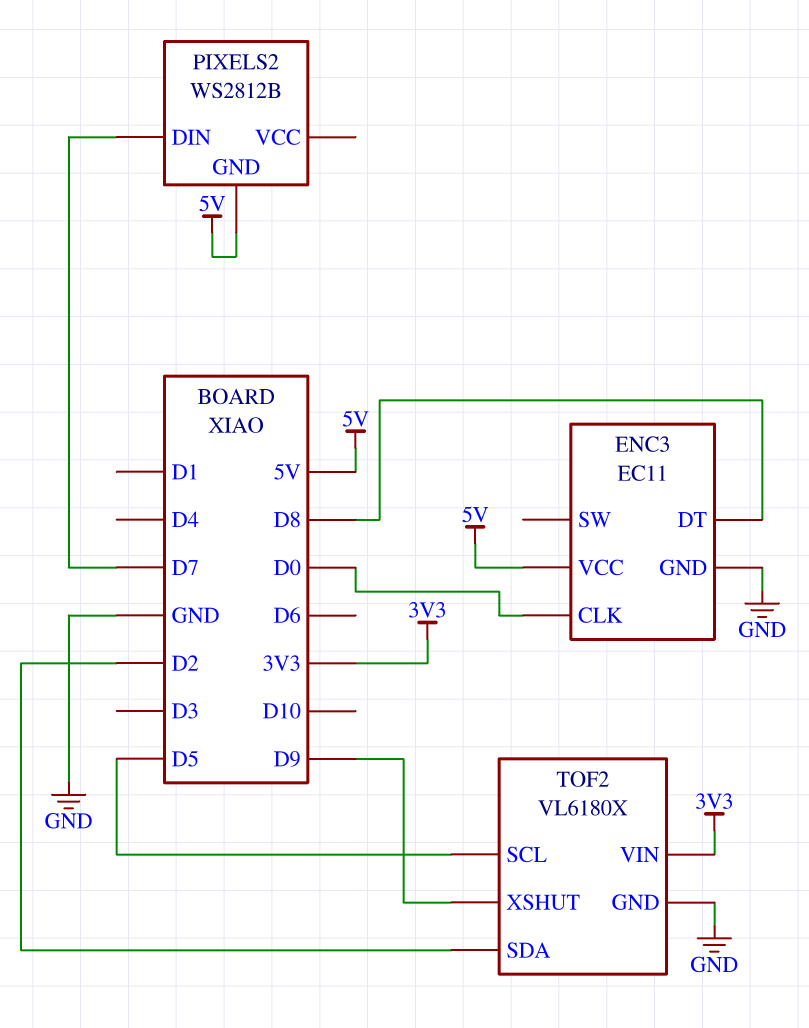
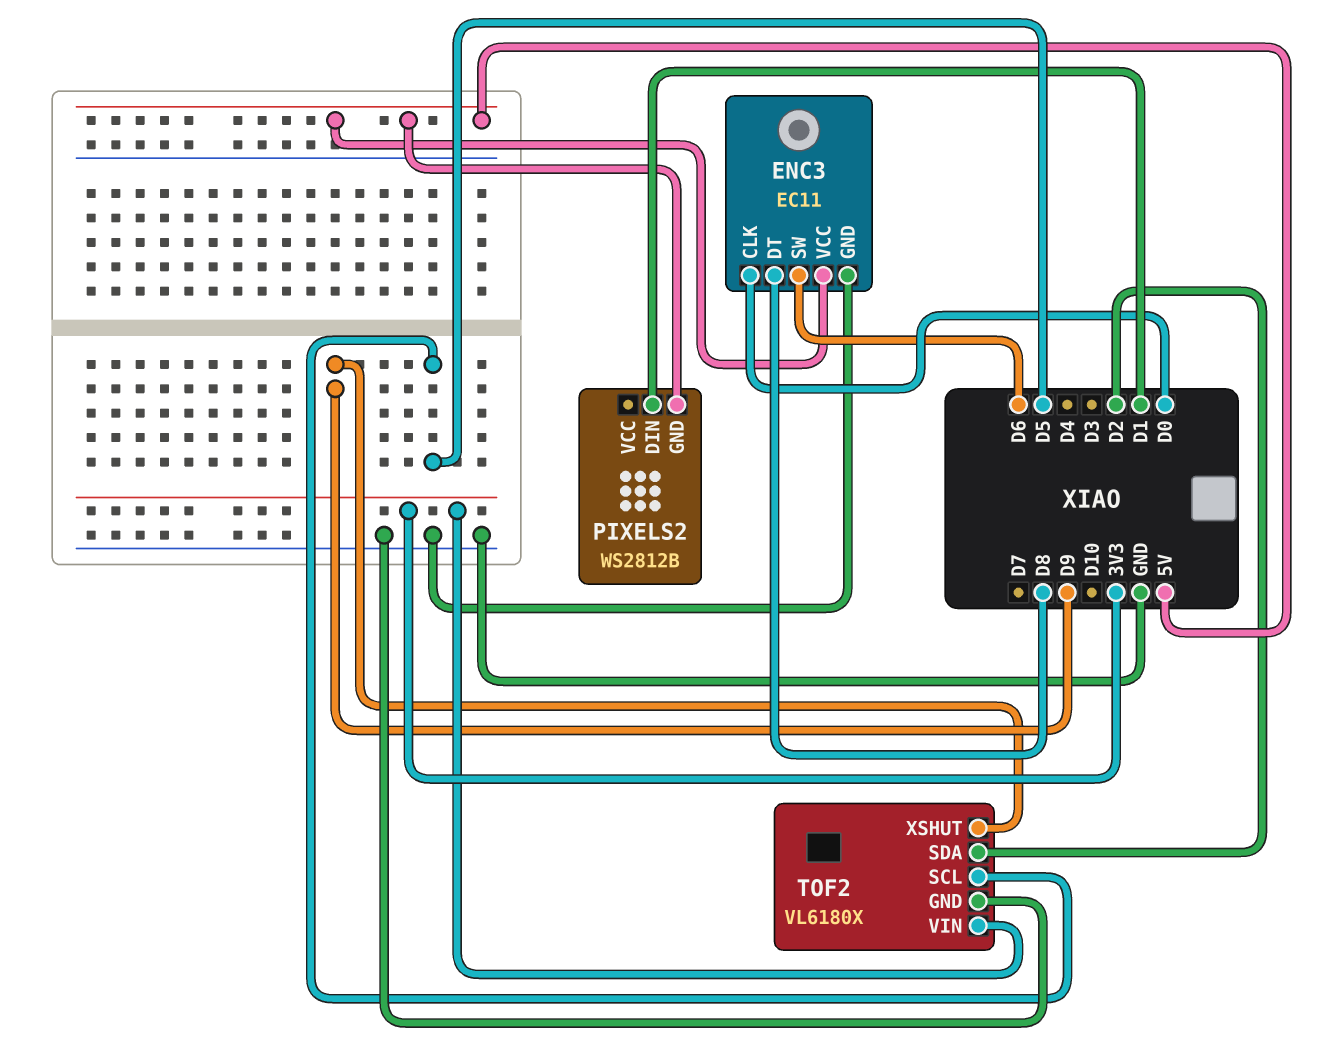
ENC3 pin SW: none -> D6
PIXELS2 pin DIN: D7 -> D1

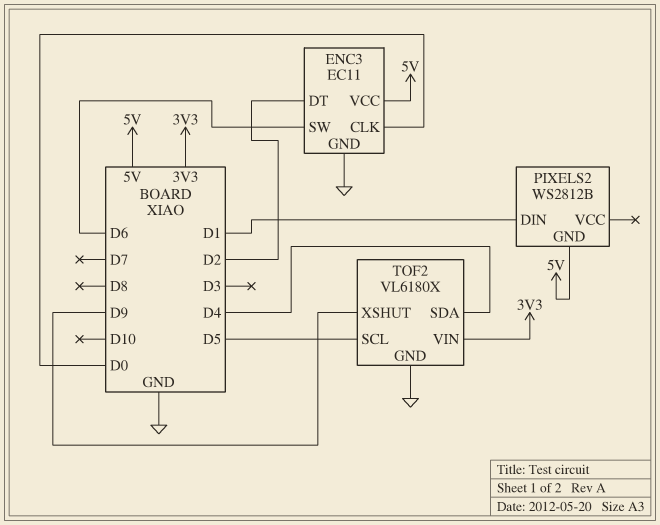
ENC3 pin DT: D8 -> D2
TOF2 pin SDA: D2 -> D4

